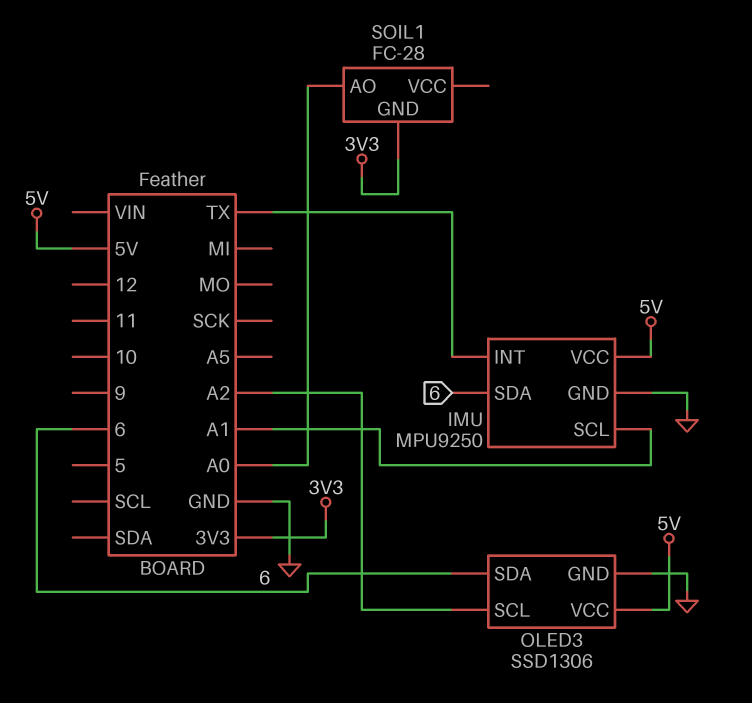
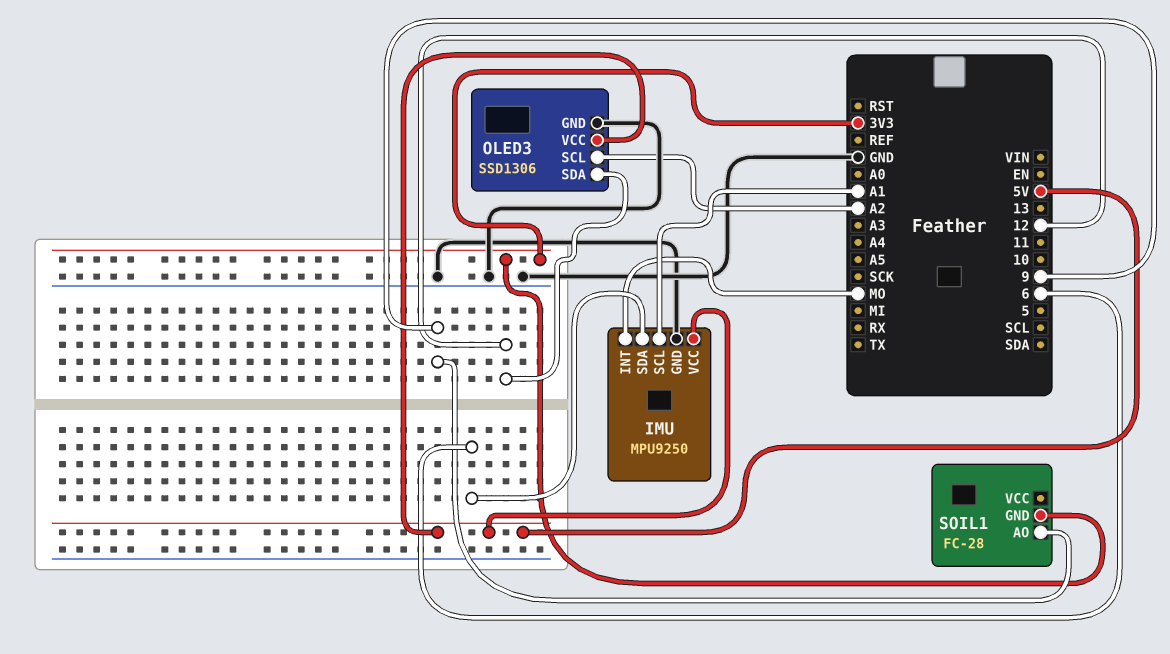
IMU pin INT: TX -> MO
OLED3 pin SDA: 6 -> 12
SOIL1 pin AO: A0 -> 9

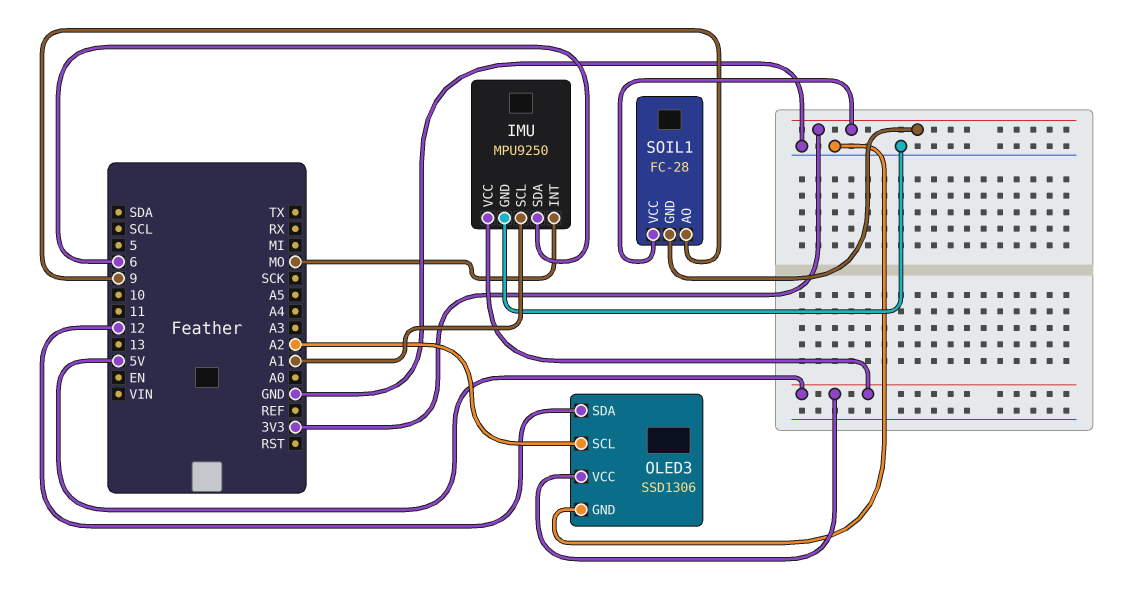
SOIL1 pin VCC: none -> 3V3

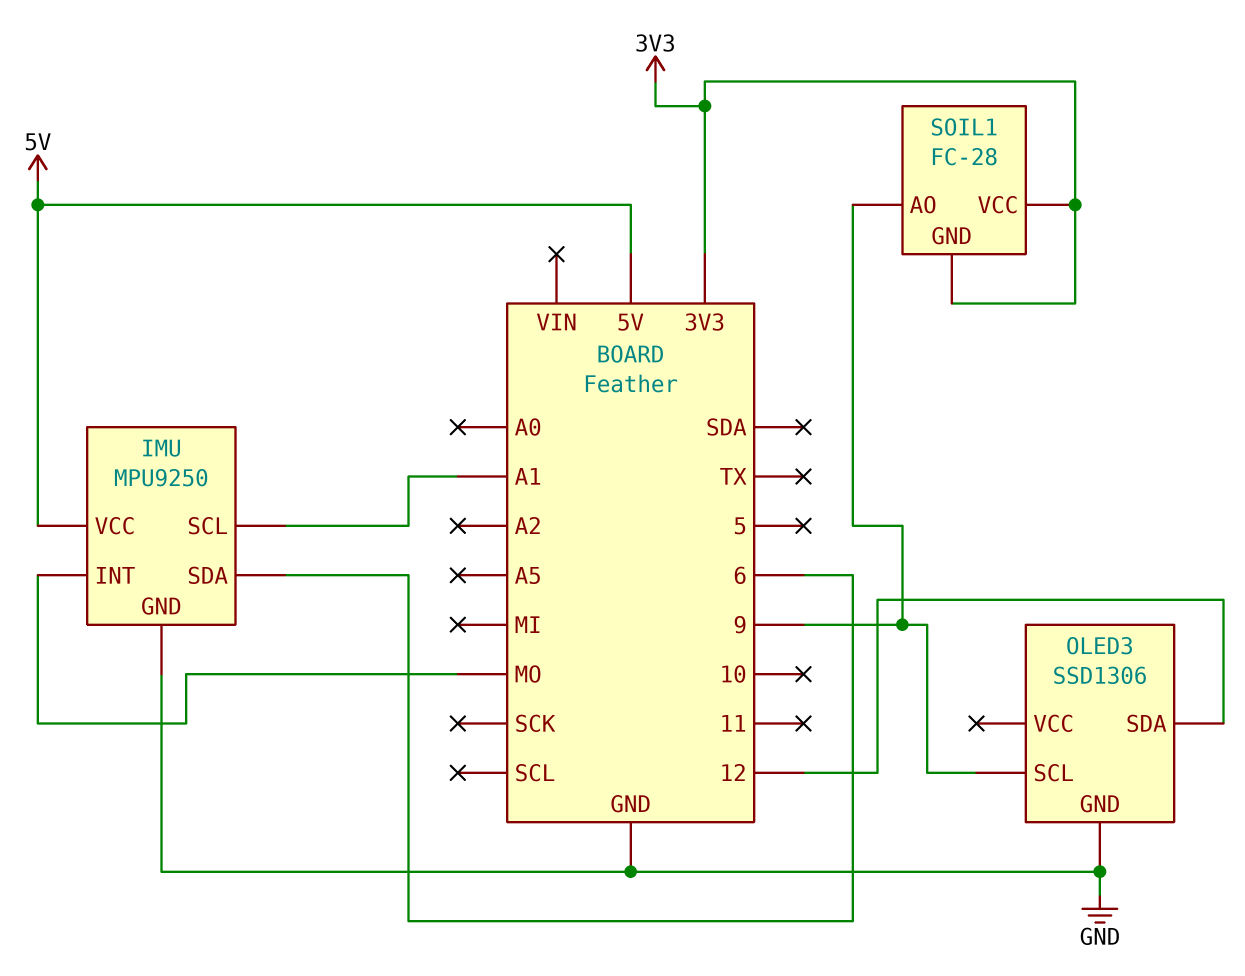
OLED3 pin SCL: A2 -> 9
OLED3 pin VCC: 5V -> none

